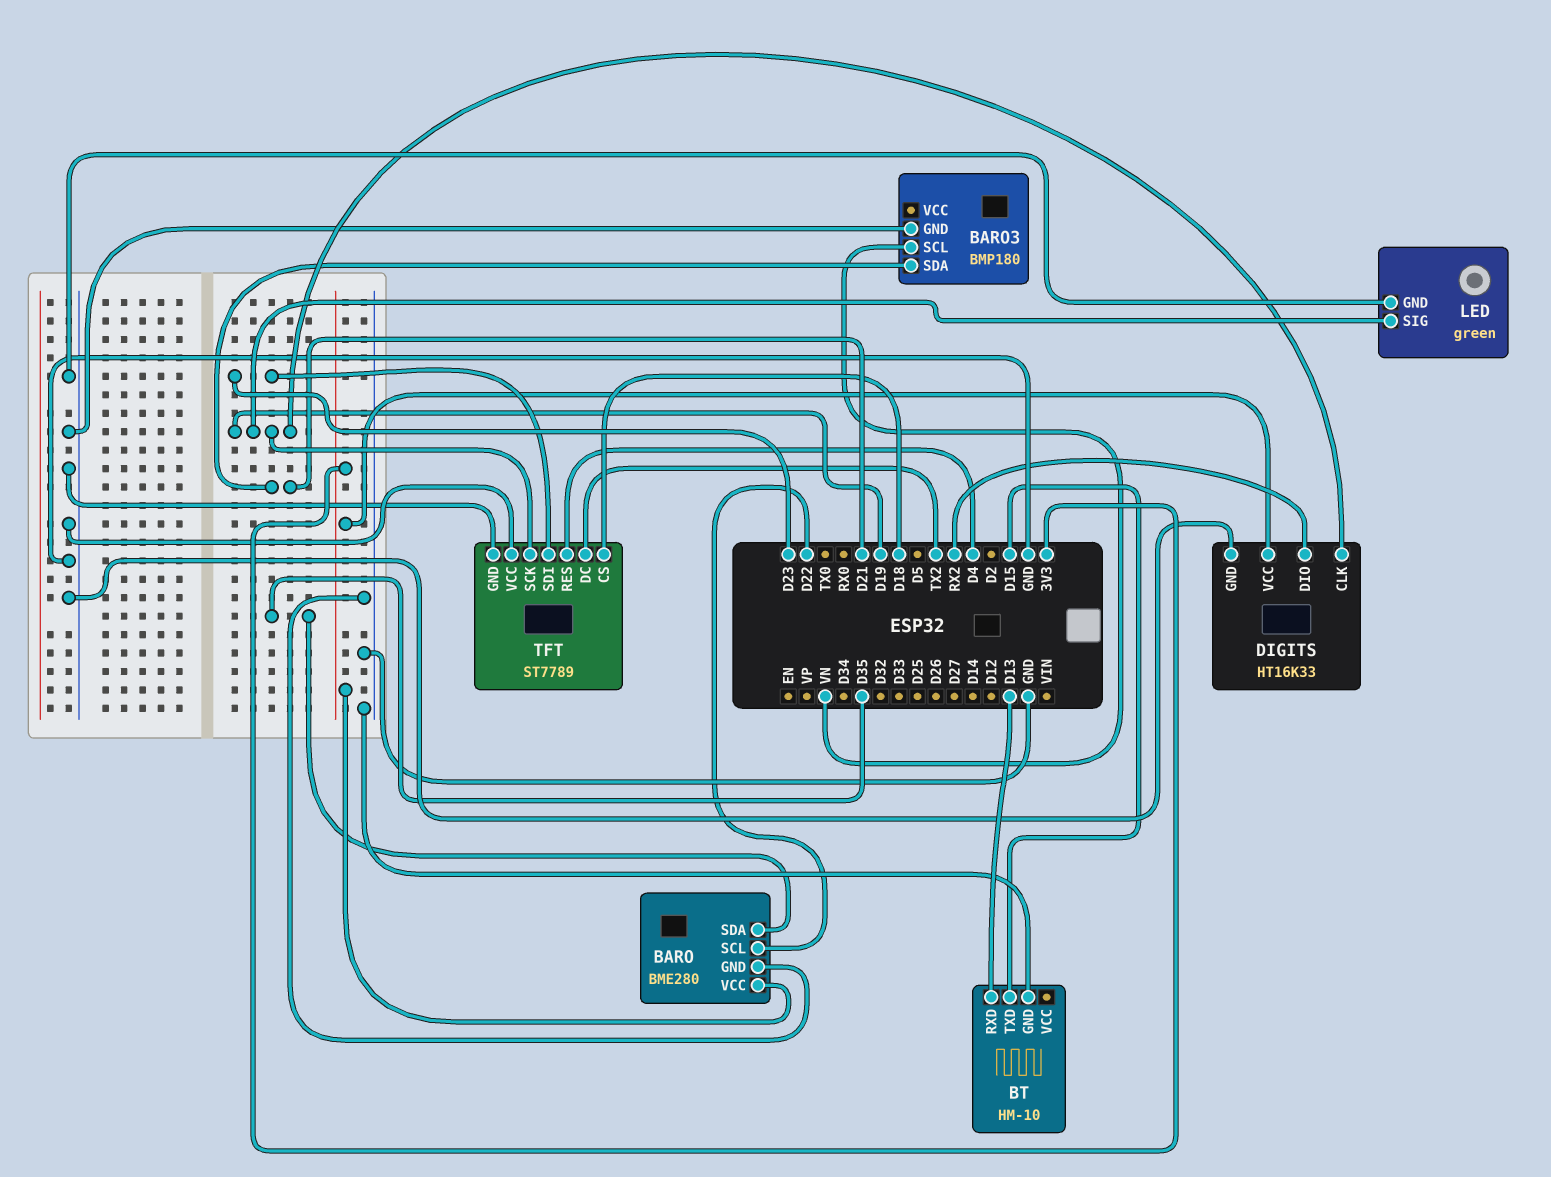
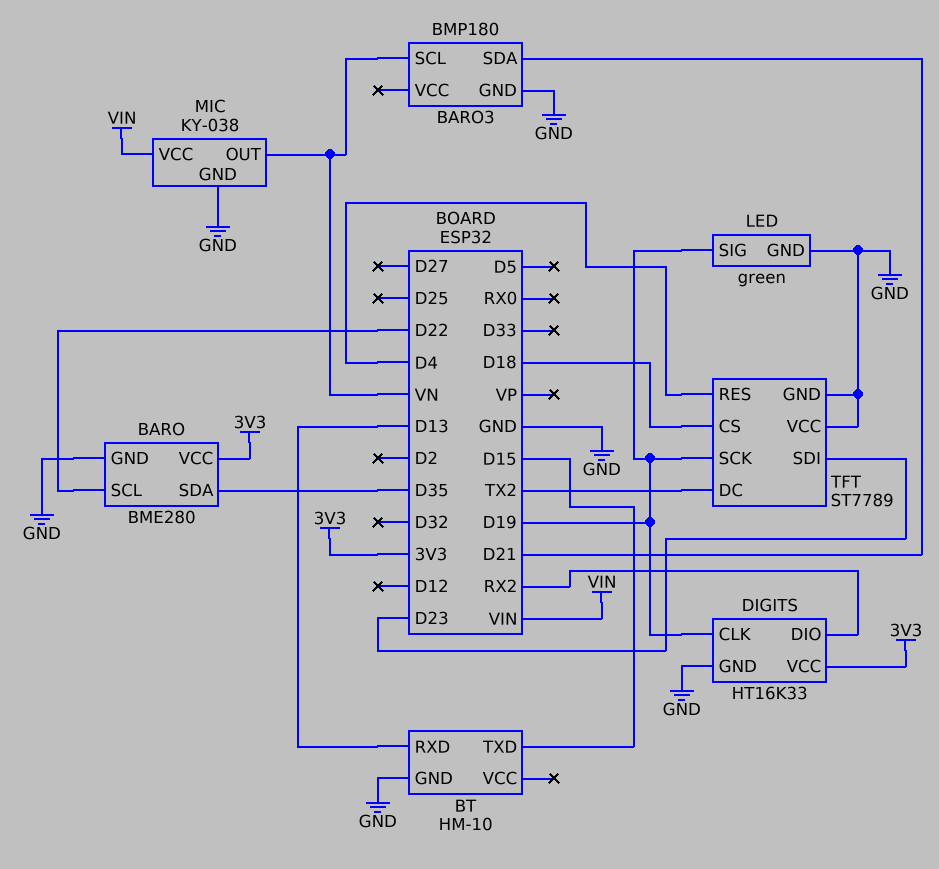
MIC: none -> KY-038
MIC pin GND: none -> GND
MIC pin OUT: none -> VN
MIC pin VCC: none -> VIN

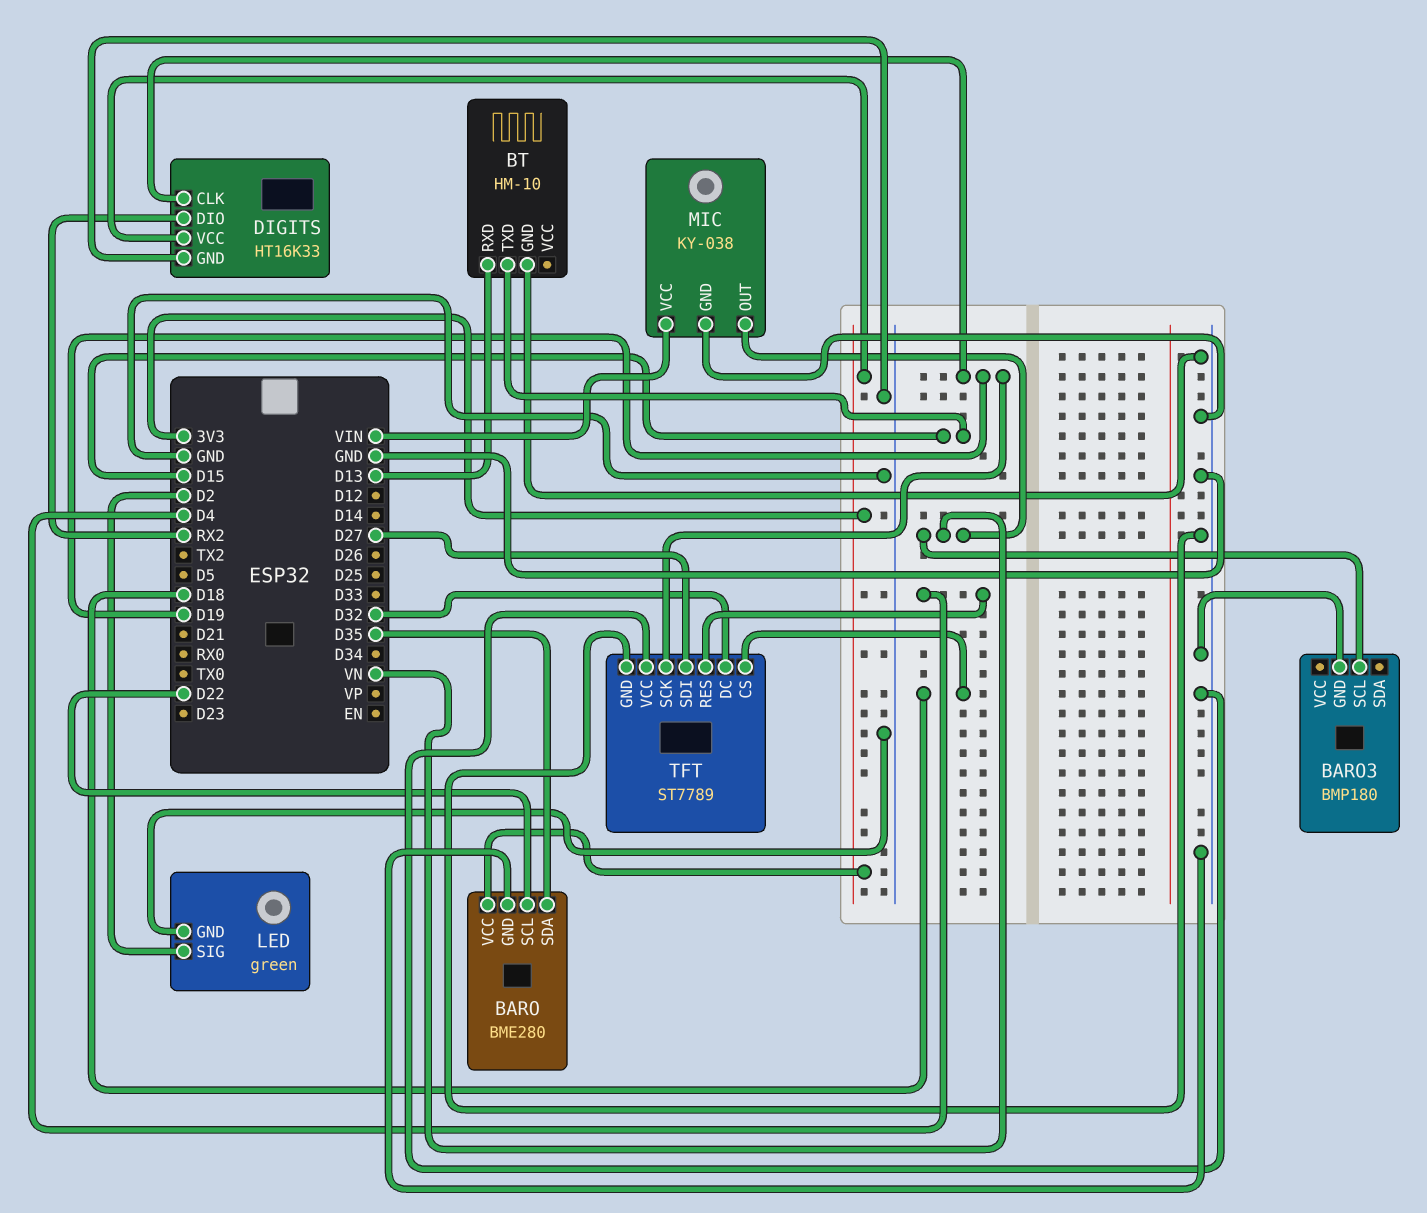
BARO3 pin SDA: D21 -> none
LED pin SIG: D19 -> D2
TFT pin DC: TX2 -> D32
TFT pin SDI: D23 -> D27

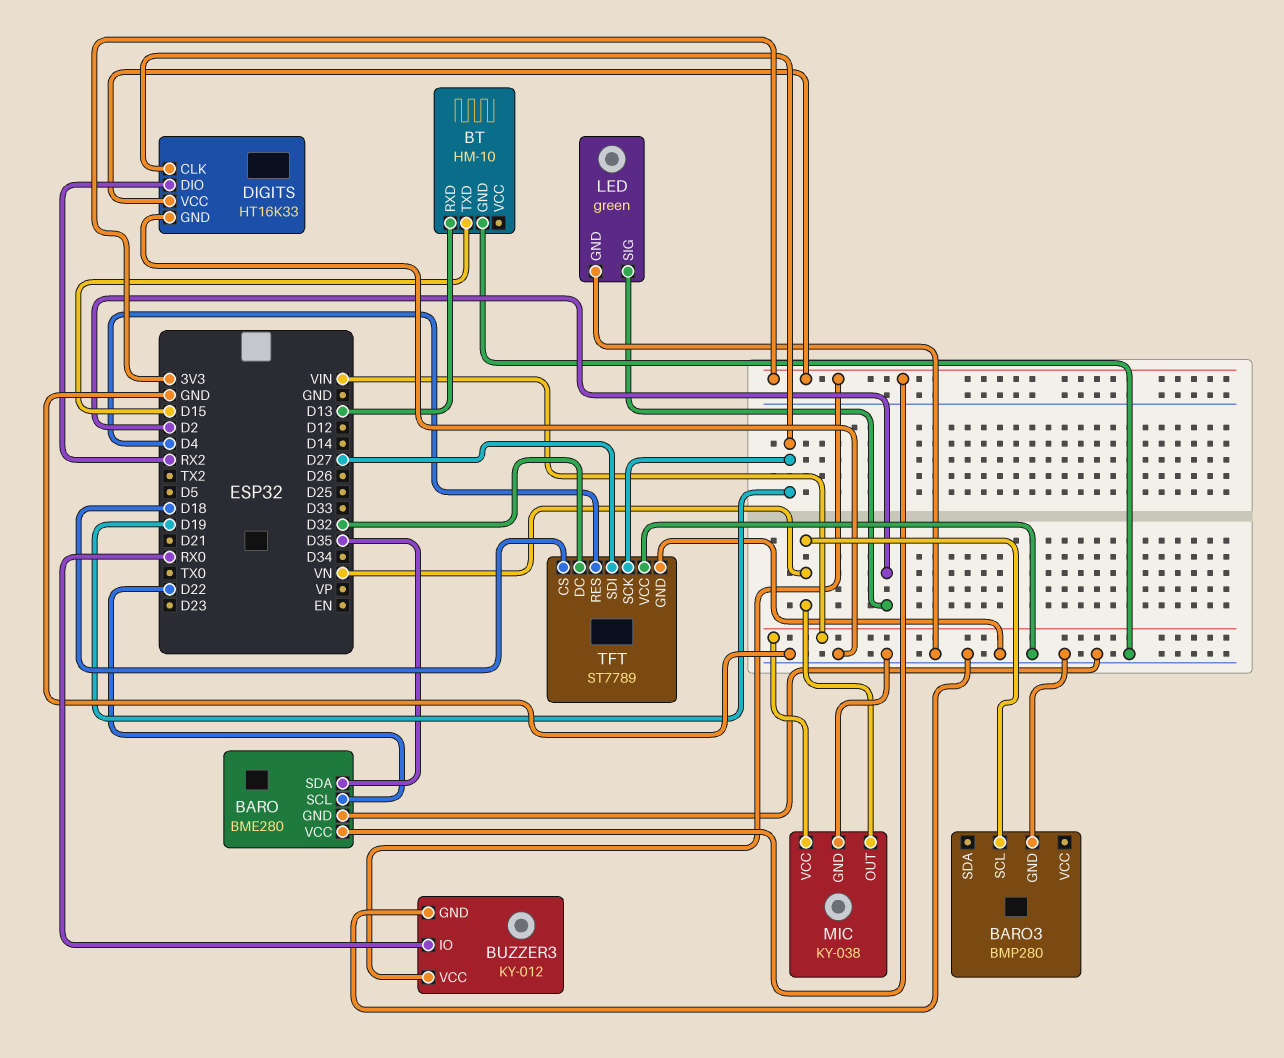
BARO3: BMP180 -> BMP280
BUZZER3: none -> KY-012
BUZZER3 pin GND: none -> GND
BUZZER3 pin IO: none -> RX0
BUZZER3 pin VCC: none -> 3V3

